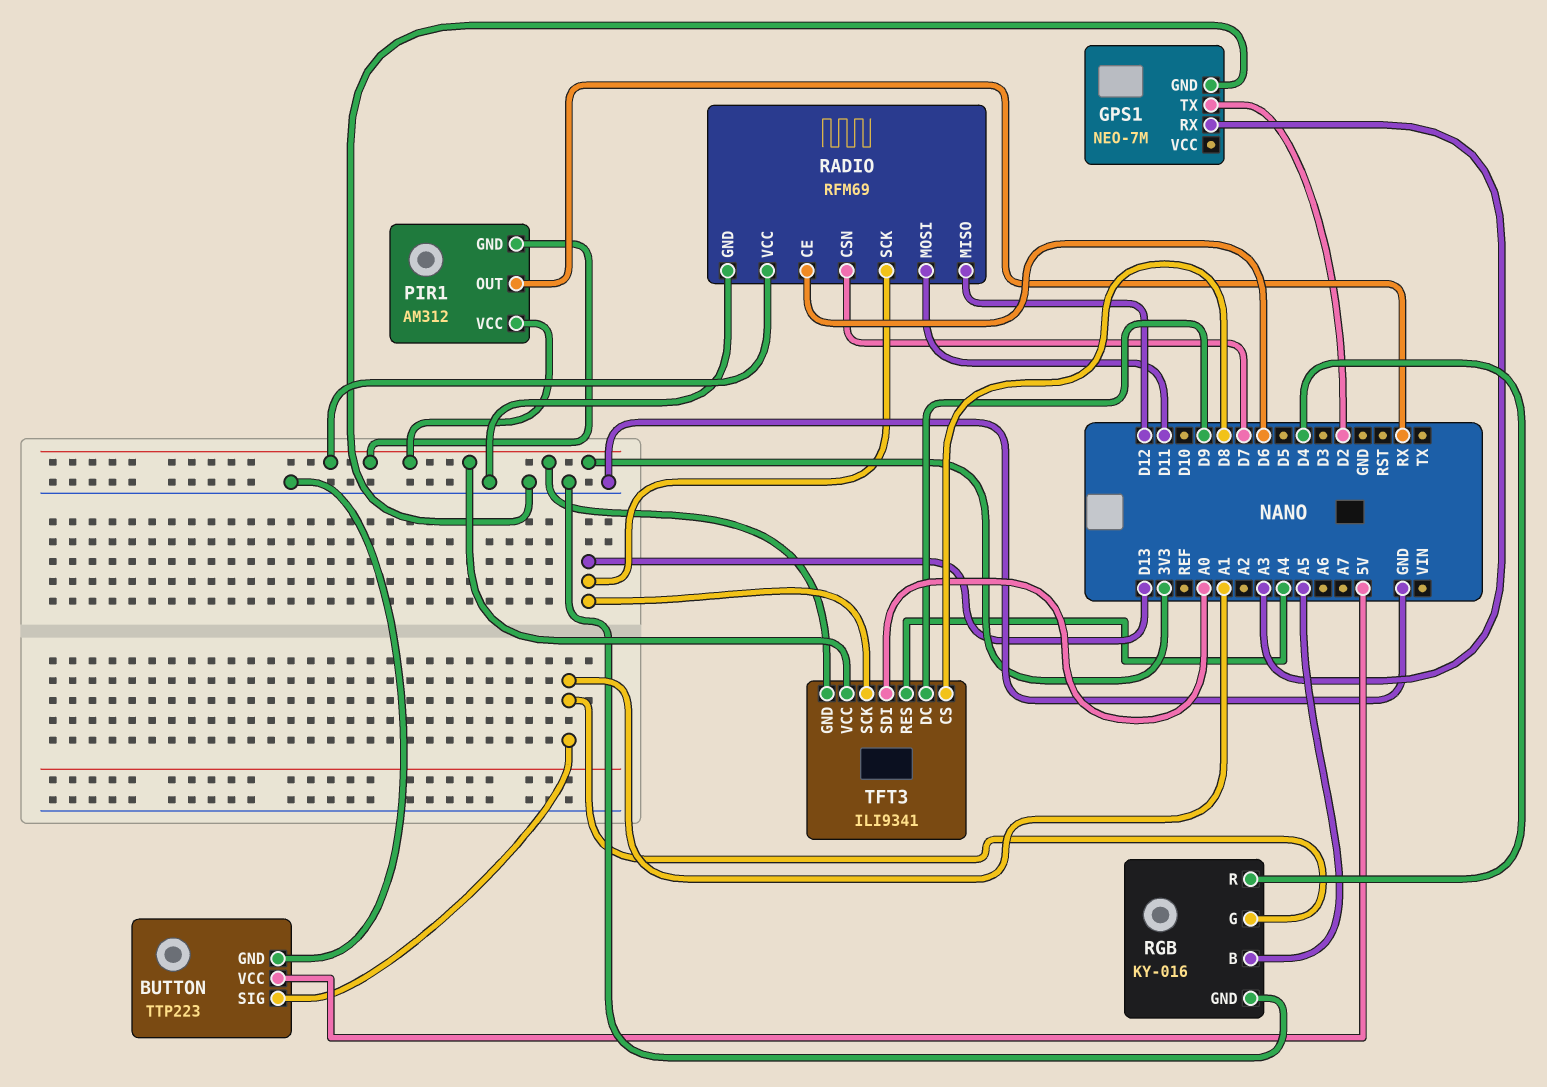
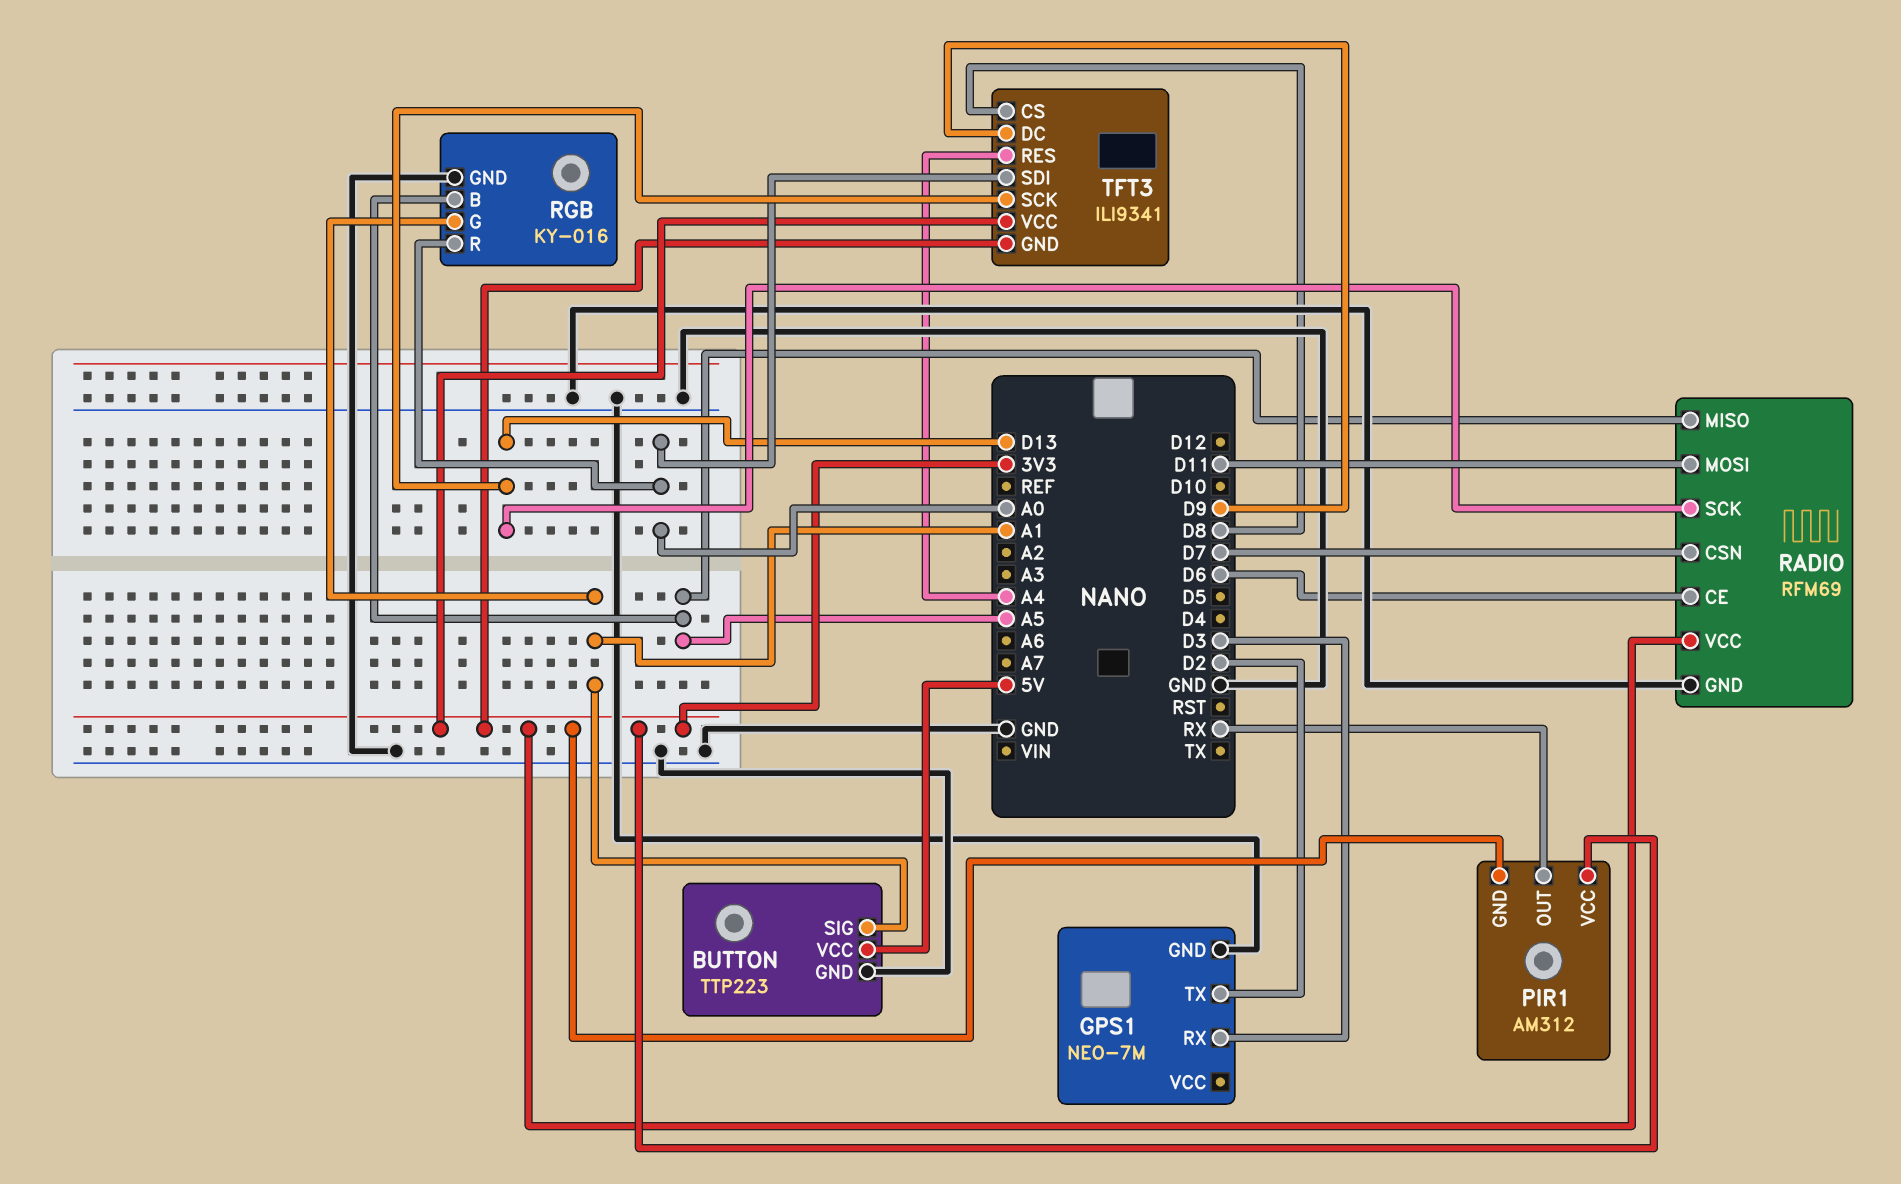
GPS1 pin RX: A3 -> D3
RADIO pin MISO: D12 -> A5
RGB pin R: D4 -> A0

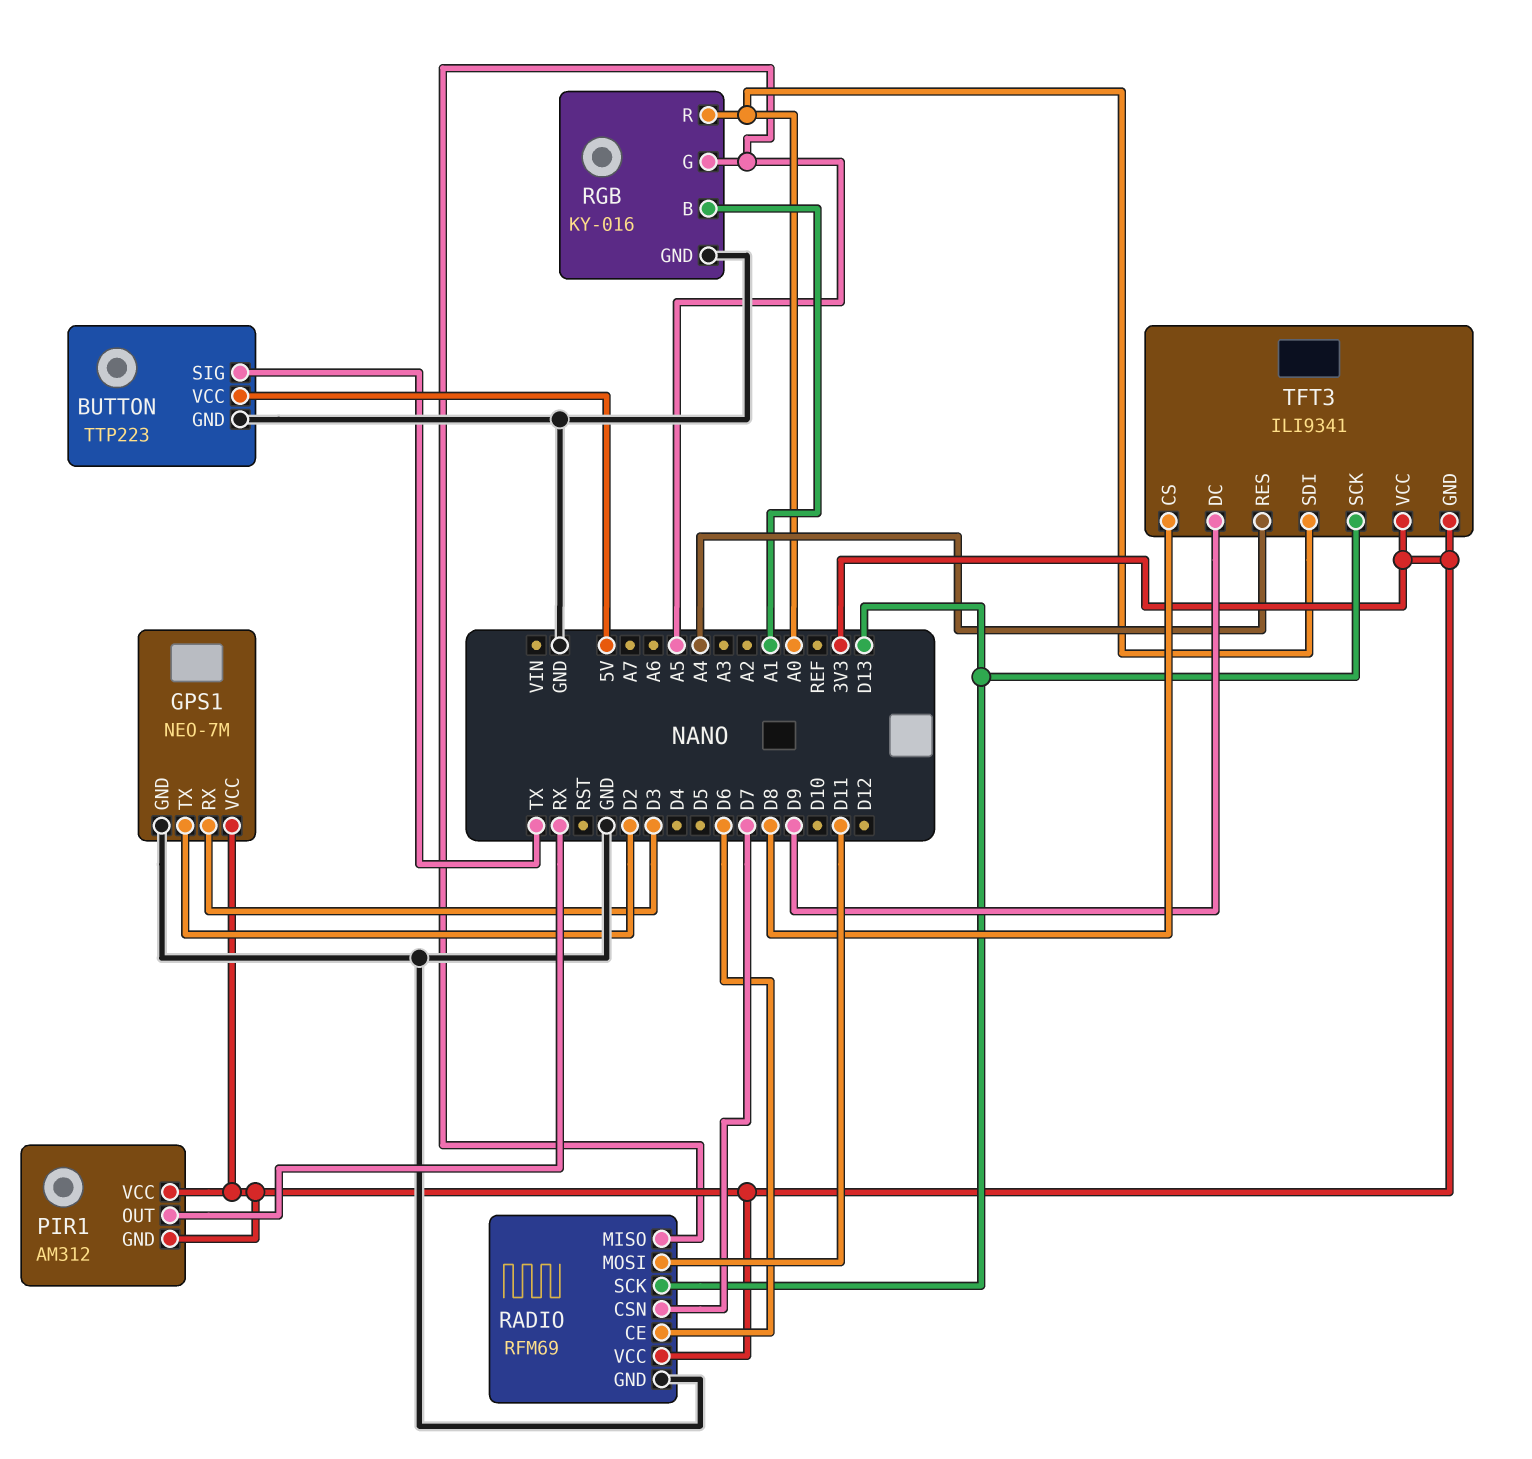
BUTTON pin SIG: A1 -> TX
GPS1 pin VCC: none -> 3V3
RGB pin B: A5 -> A1
RGB pin G: A1 -> A5

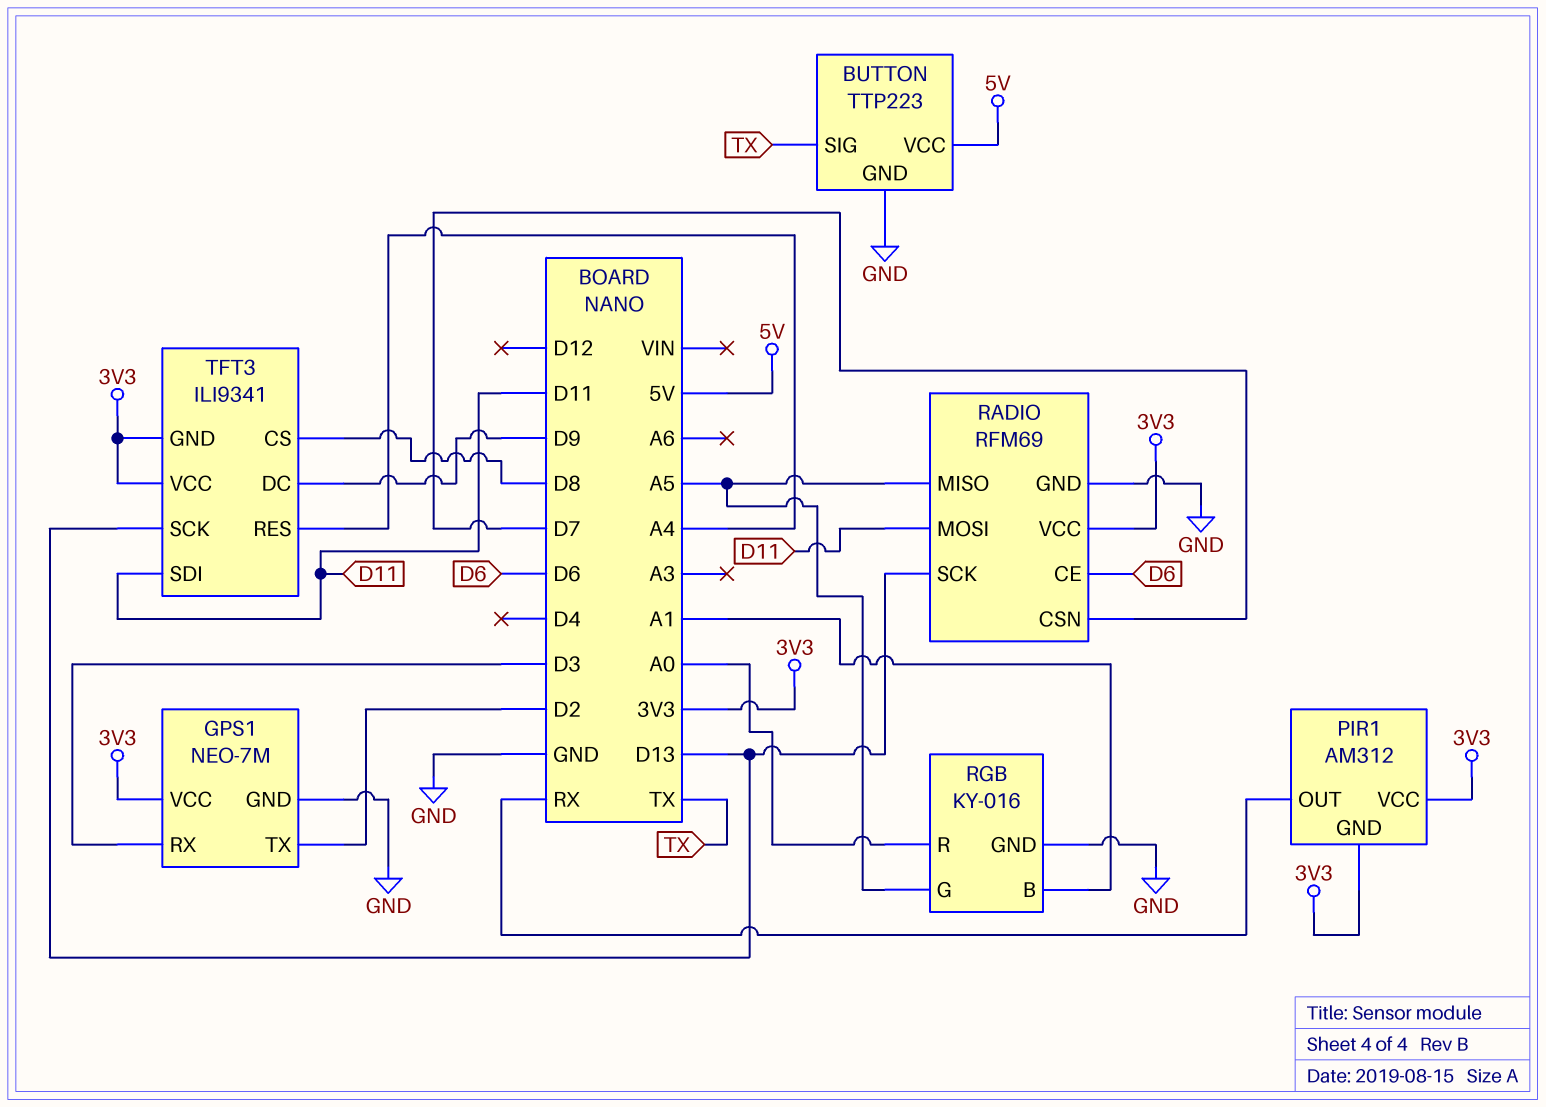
TFT3 pin SDI: A0 -> D11

